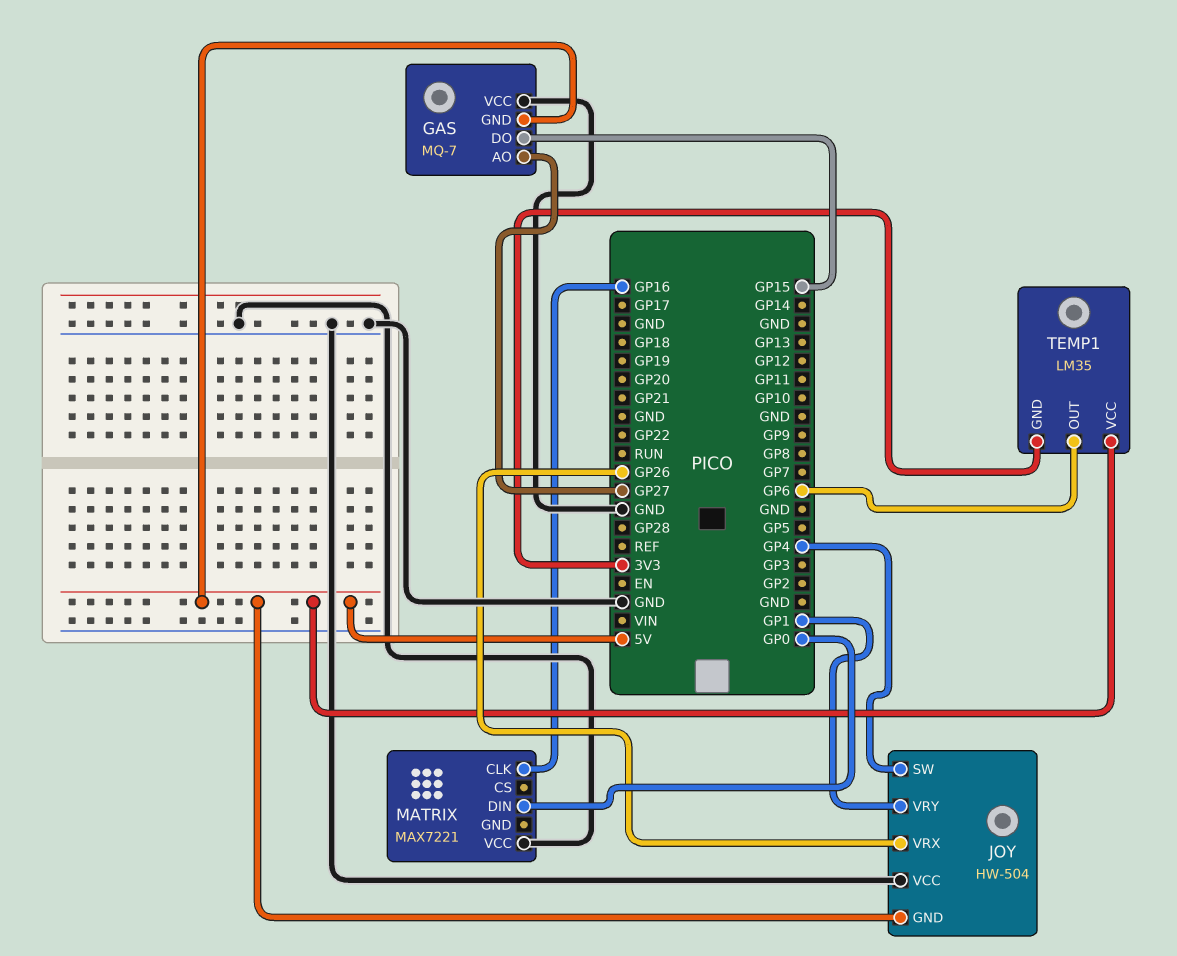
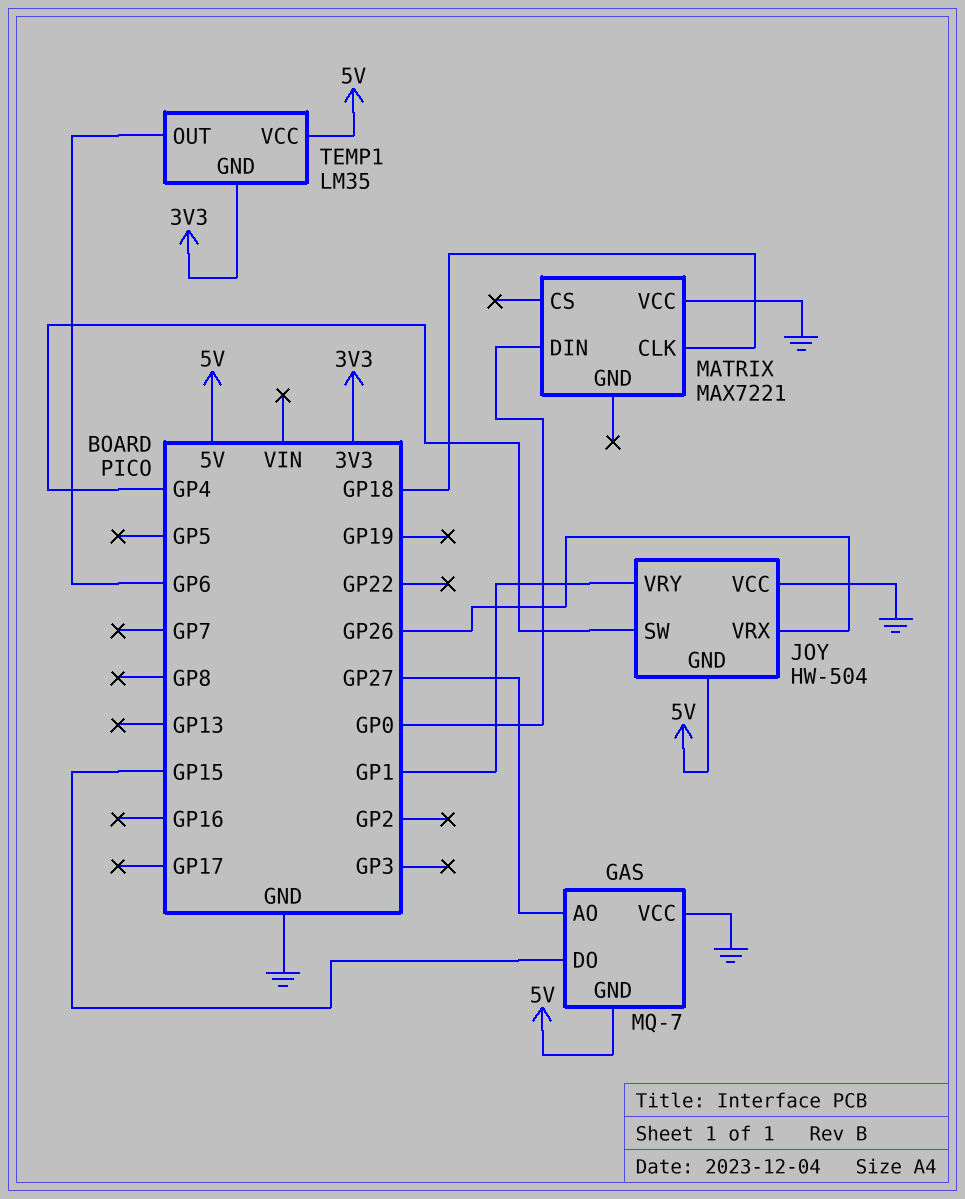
MATRIX pin CLK: GP16 -> GP18

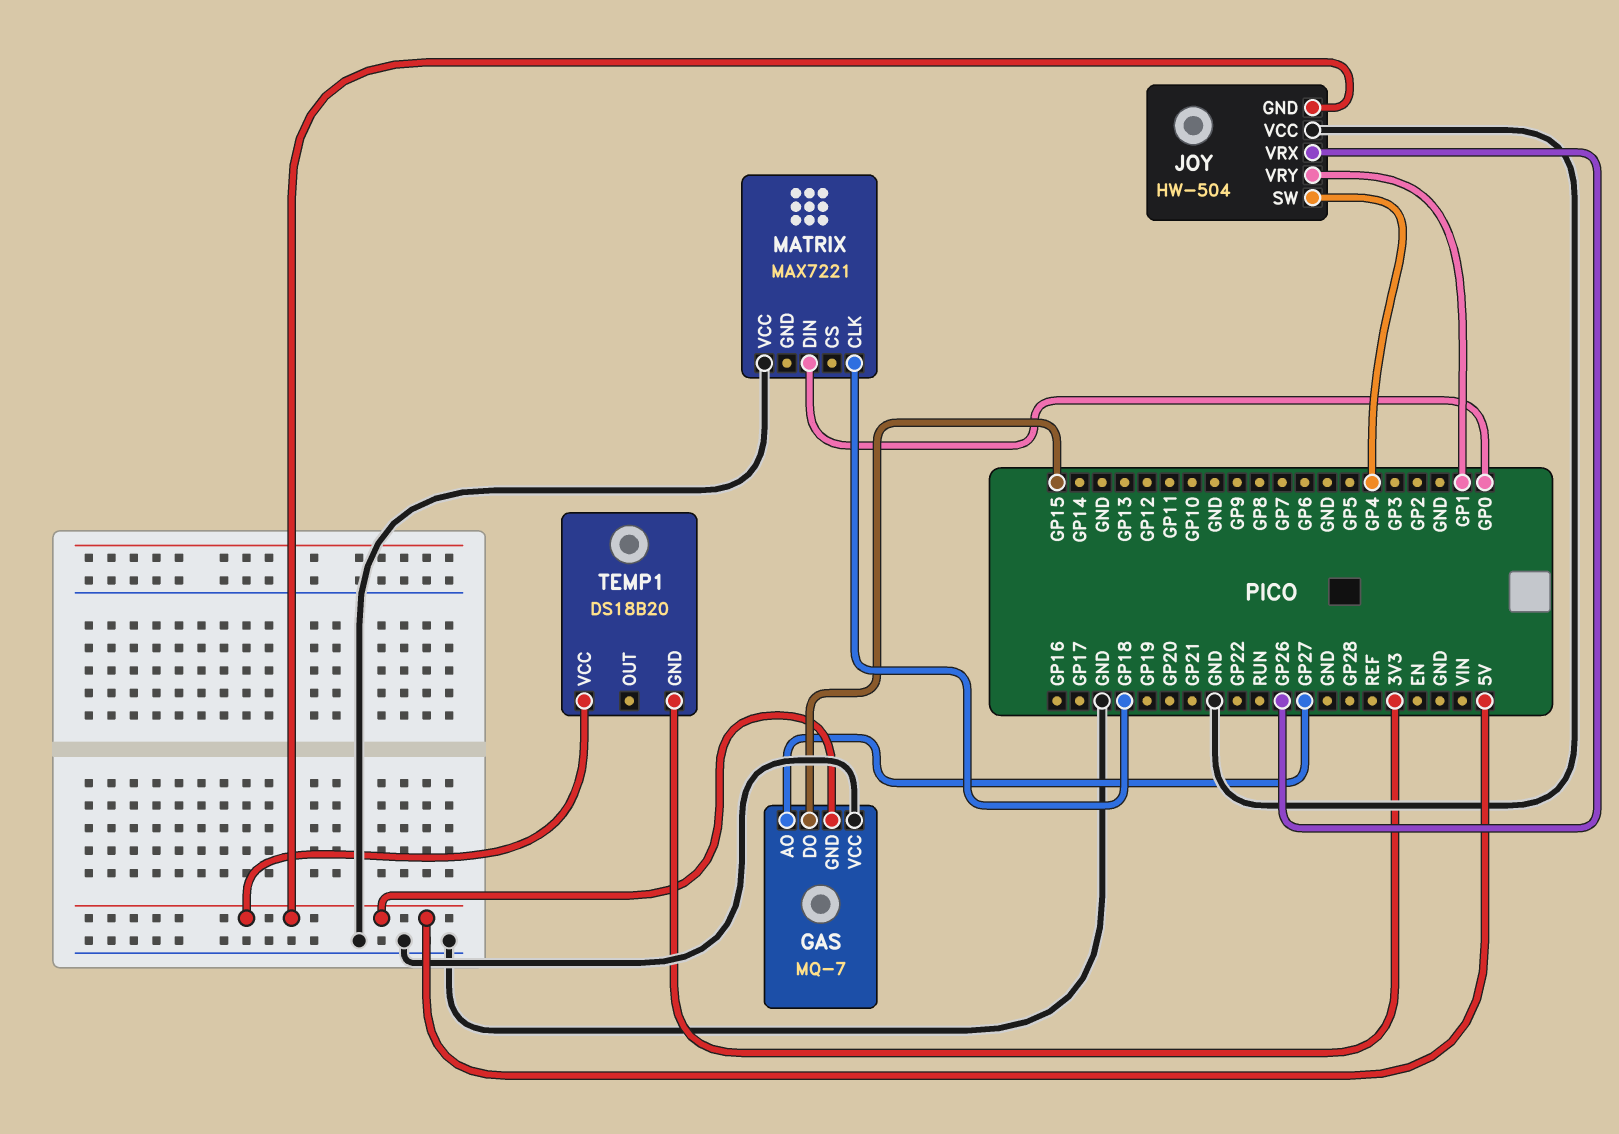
TEMP1: LM35 -> DS18B20
TEMP1 pin OUT: GP6 -> none

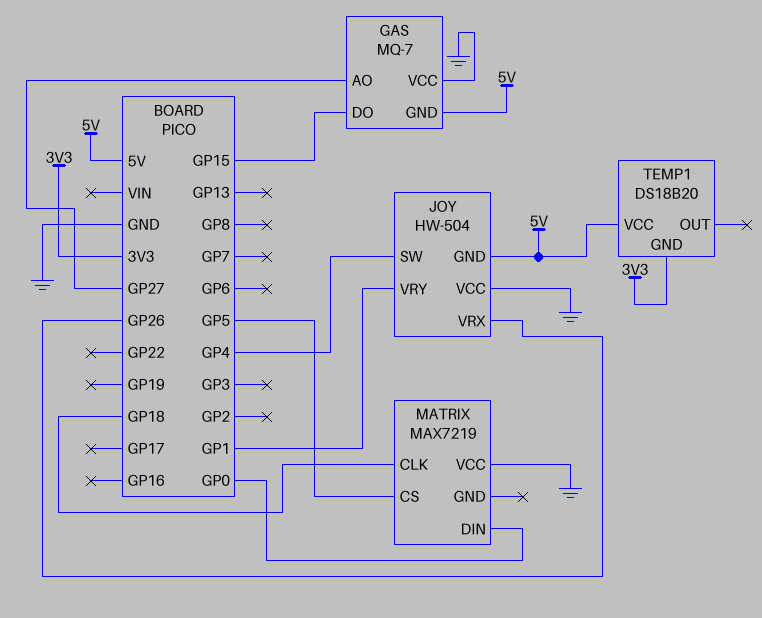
MATRIX: MAX7221 -> MAX7219
MATRIX pin CS: none -> GP5

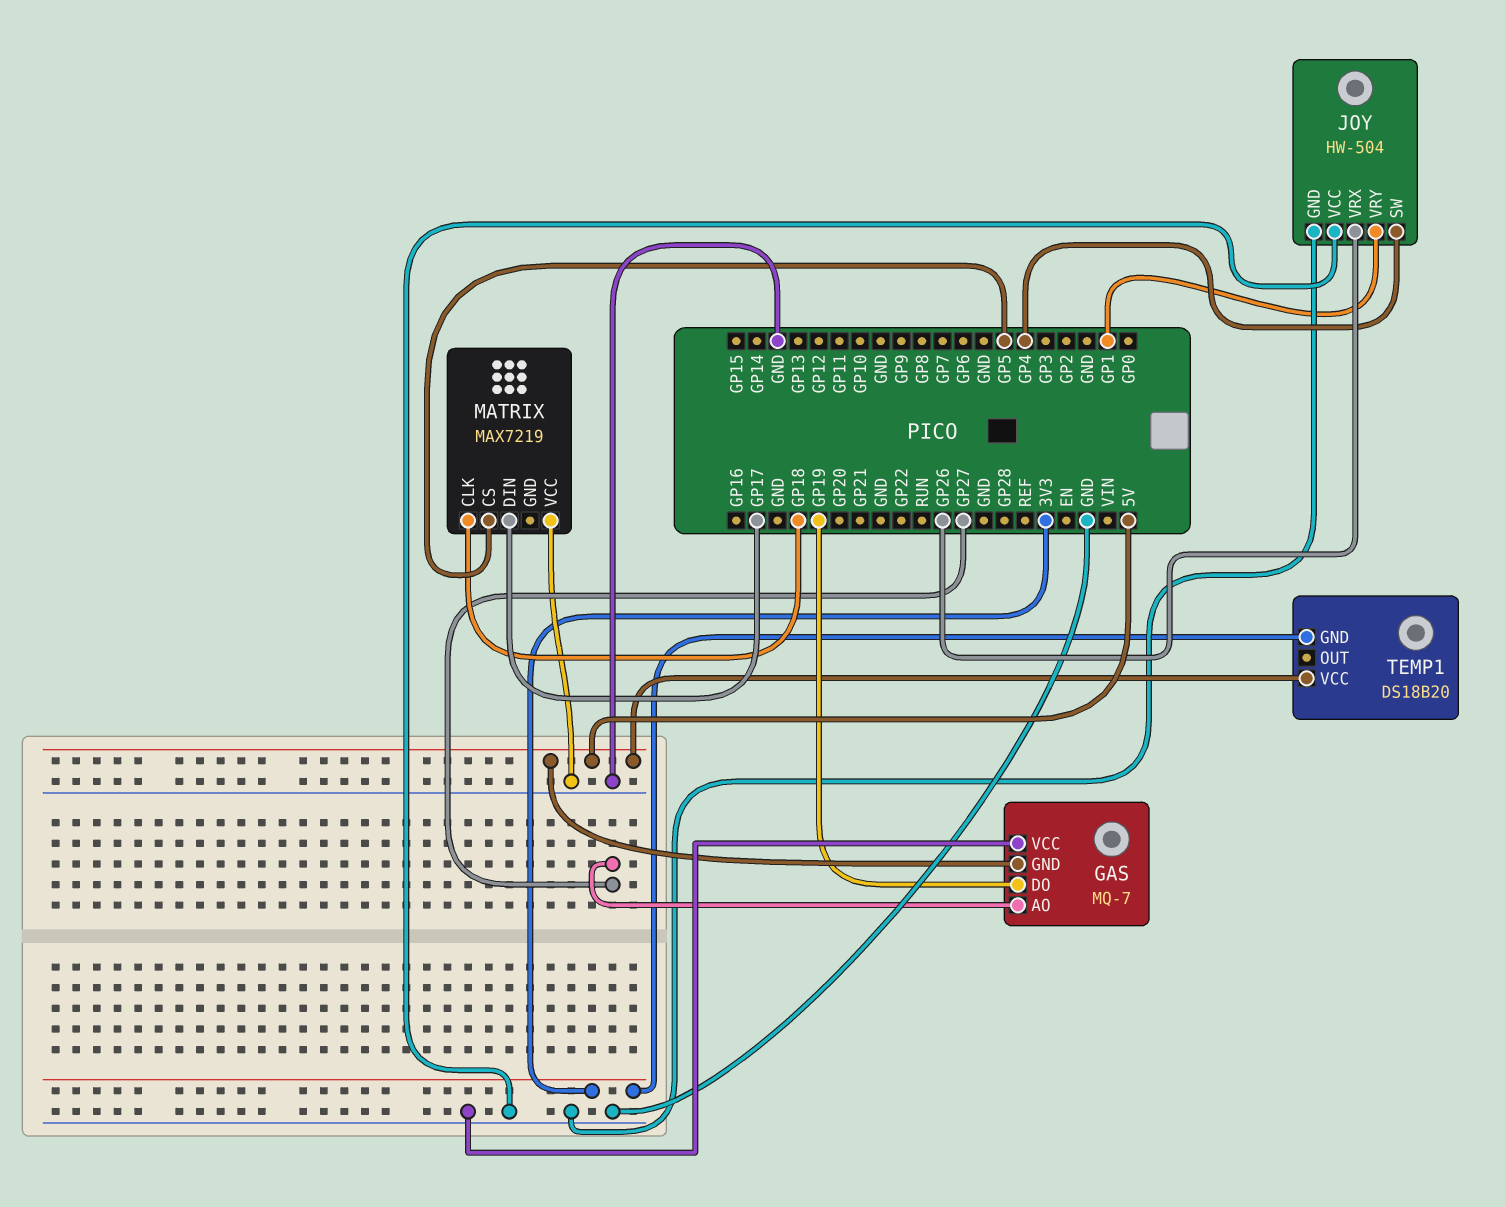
GAS pin DO: GP15 -> GP19
JOY pin GND: 5V -> GND
MATRIX pin DIN: GP0 -> GP17

